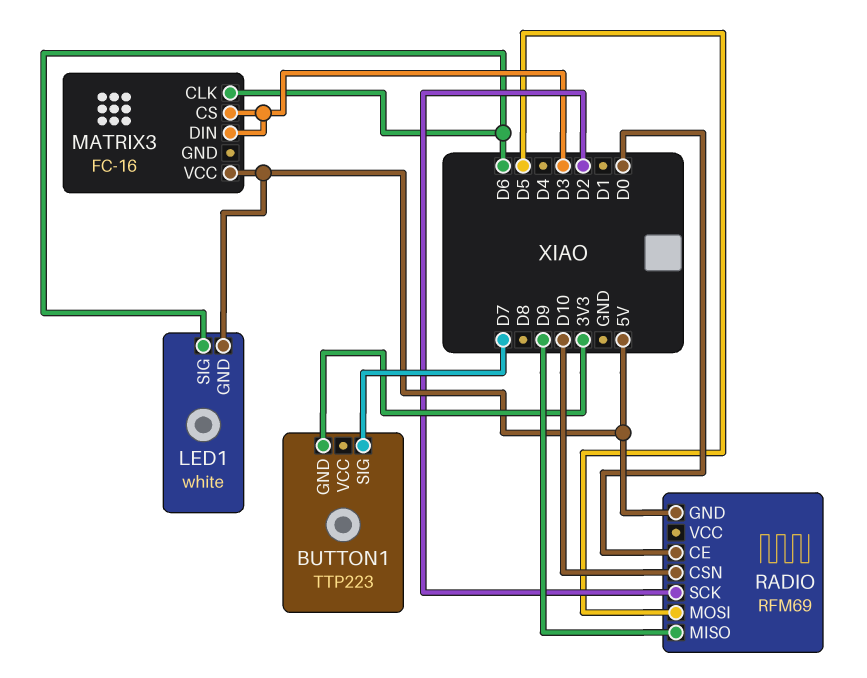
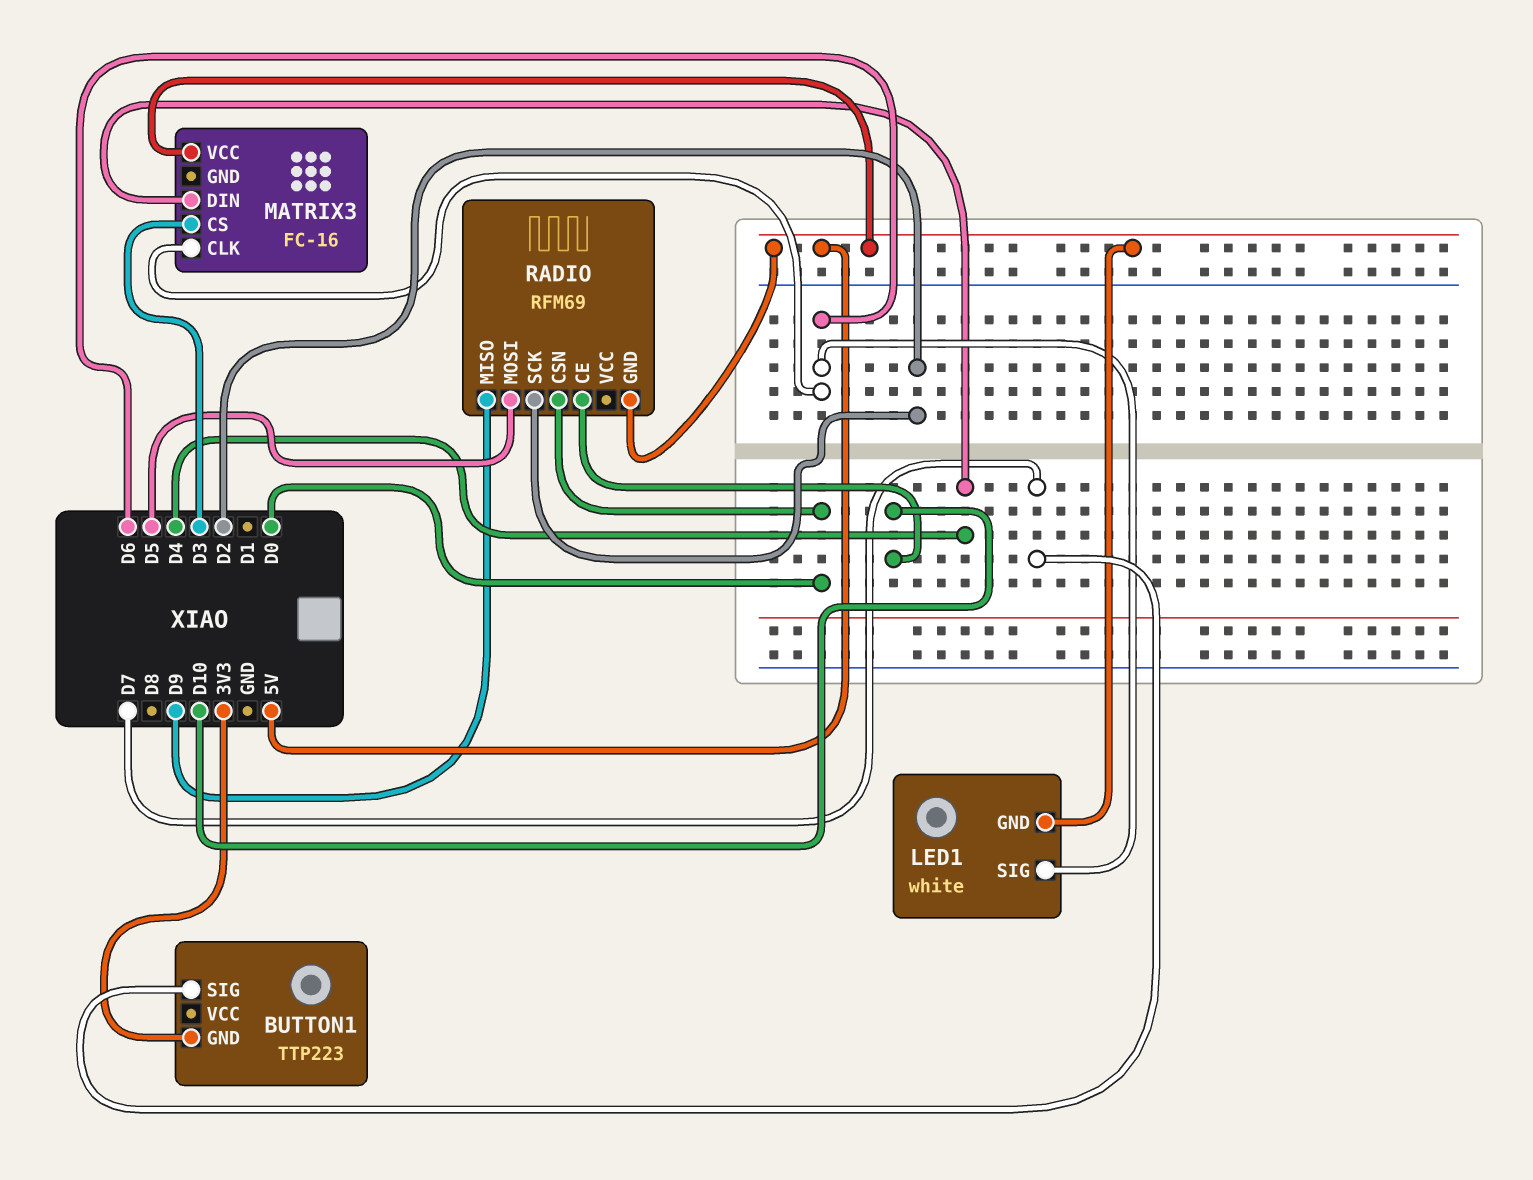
MATRIX3 pin DIN: D3 -> D4
RADIO pin CE: D0 -> D10
RADIO pin CSN: D10 -> D0

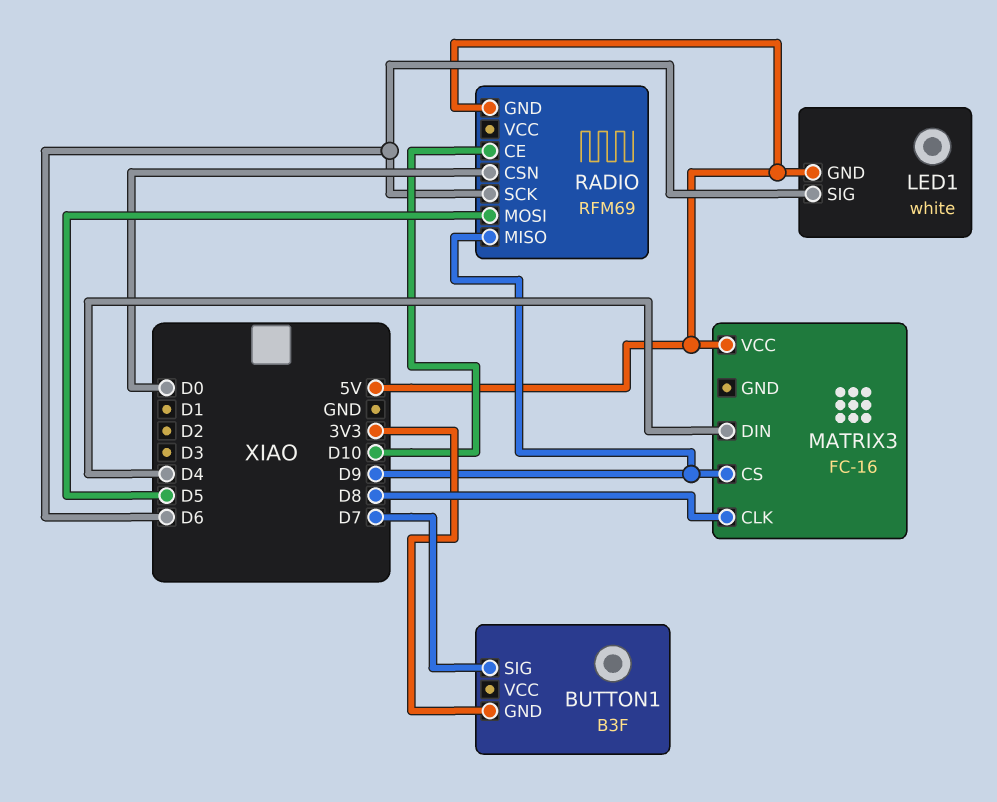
BUTTON1: TTP223 -> B3F
MATRIX3 pin CLK: D6 -> D8
MATRIX3 pin CS: D3 -> D9
RADIO pin SCK: D2 -> D6

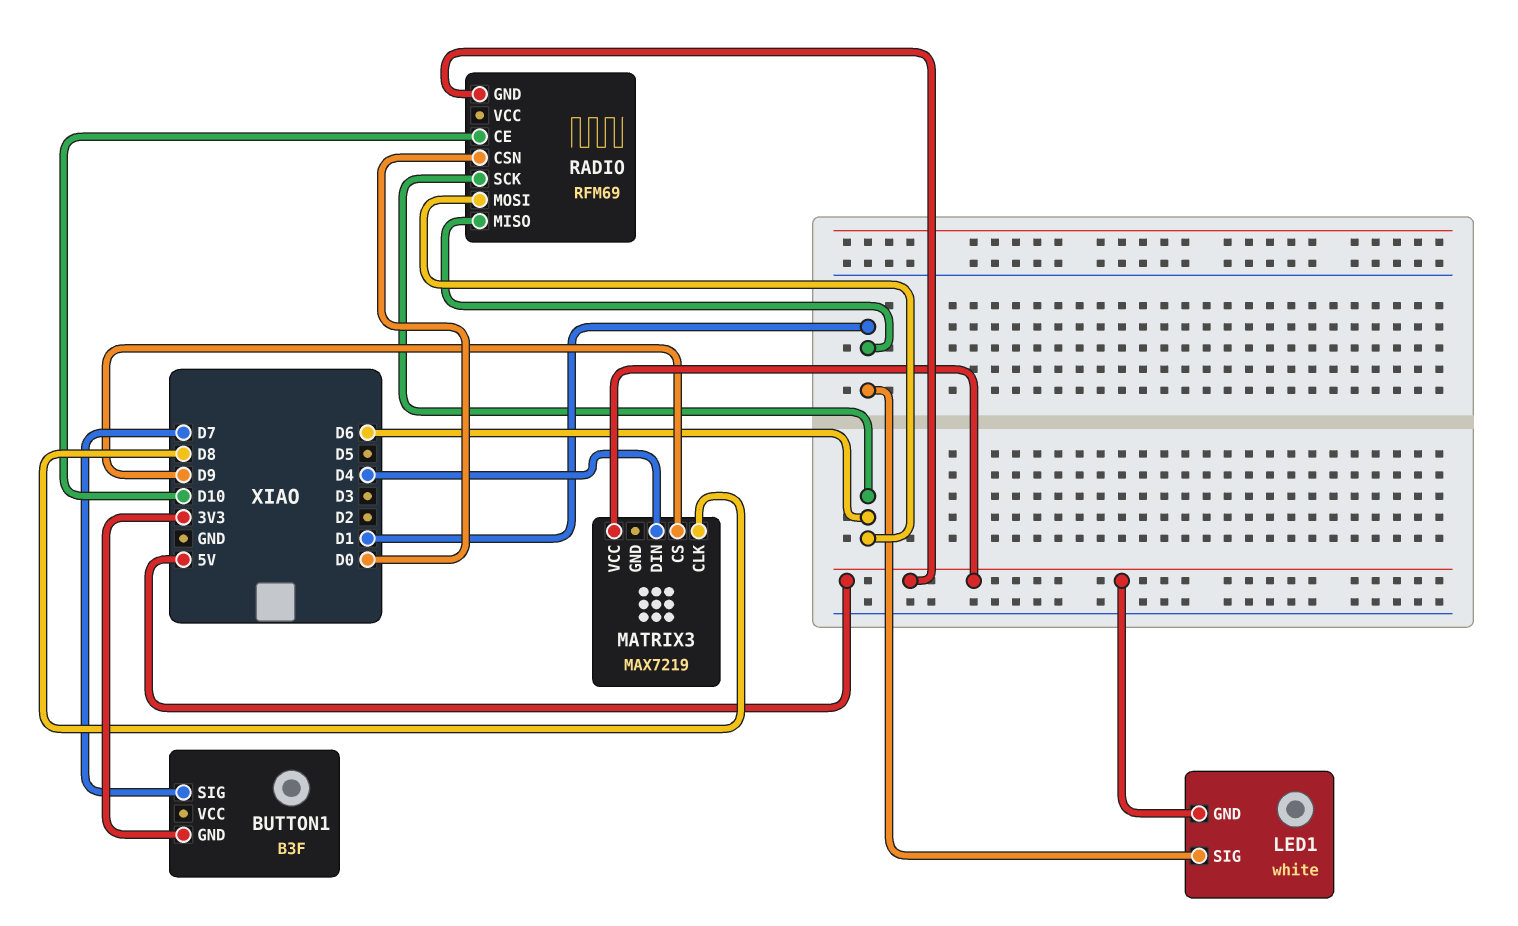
LED1 pin SIG: D6 -> D1
MATRIX3: FC-16 -> MAX7219
RADIO pin MISO: D9 -> D1
RADIO pin MOSI: D5 -> D6

